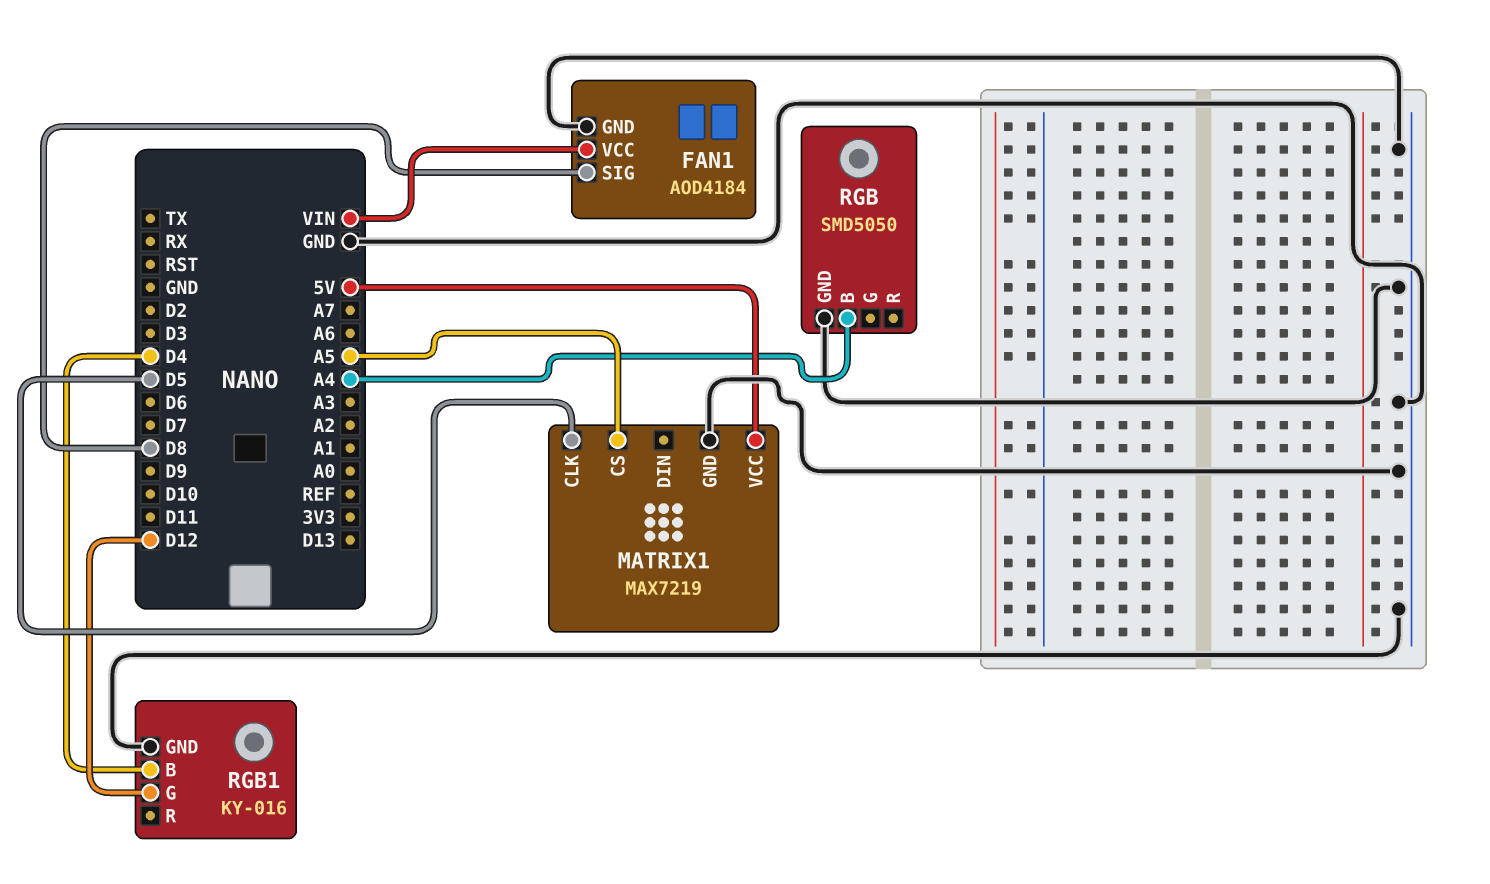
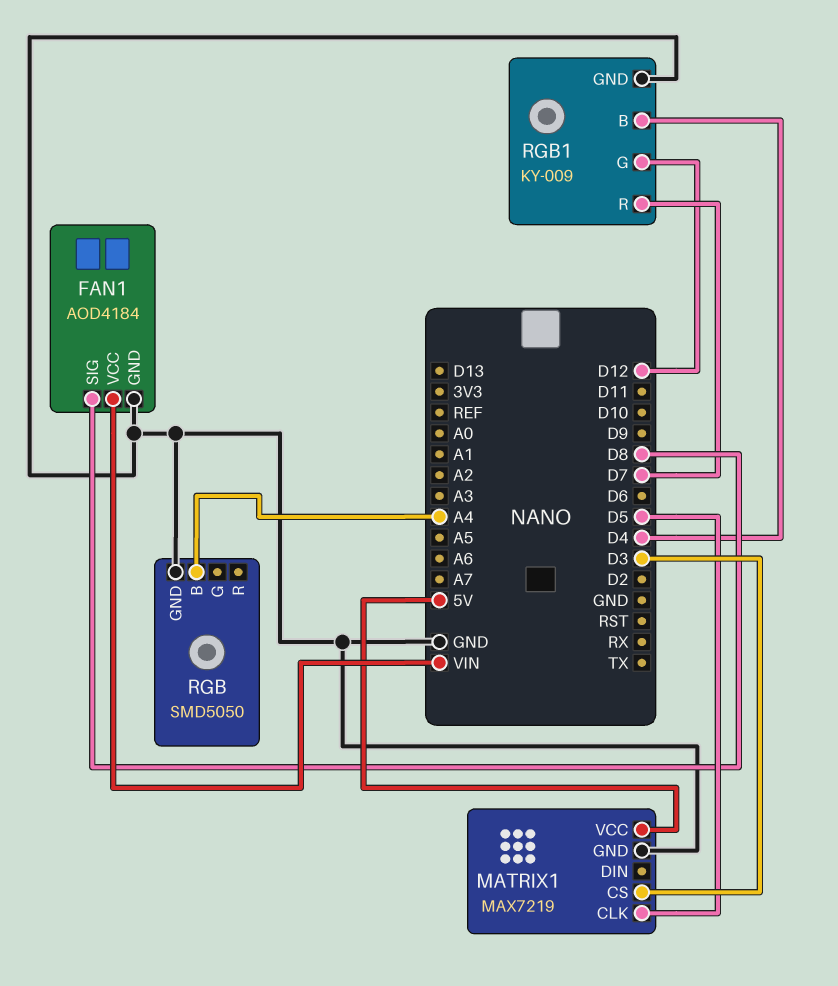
MATRIX1 pin CS: A5 -> D3
RGB1: KY-016 -> KY-009
RGB1 pin R: none -> D7

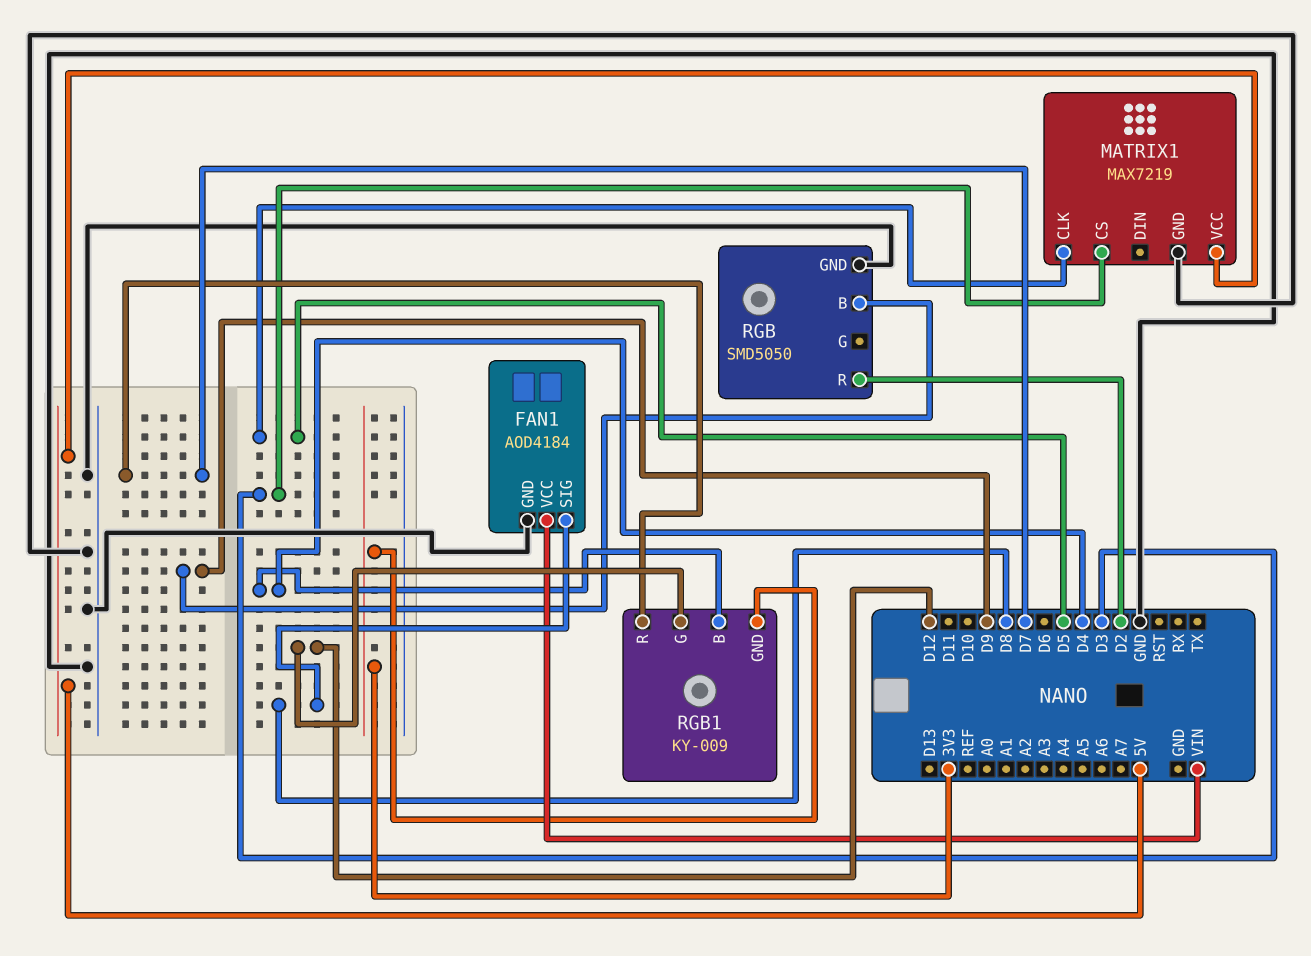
RGB pin B: A4 -> D9
RGB pin R: none -> D2
RGB1 pin GND: GND -> 3V3

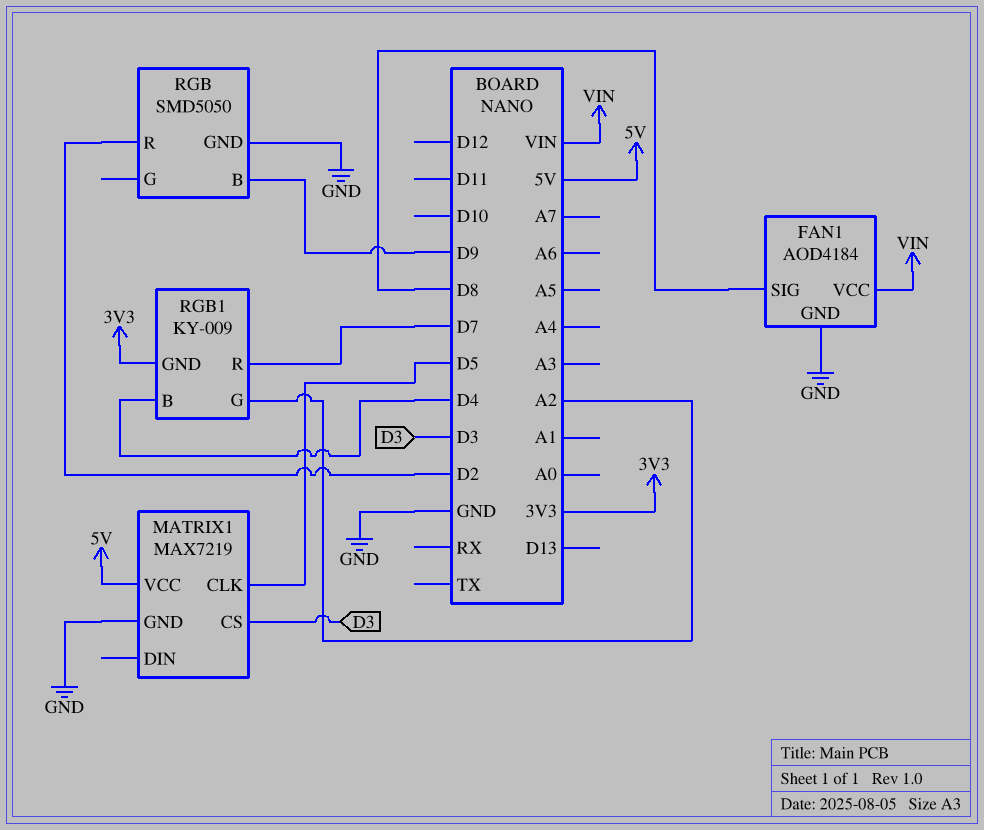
RGB1 pin G: D12 -> A2

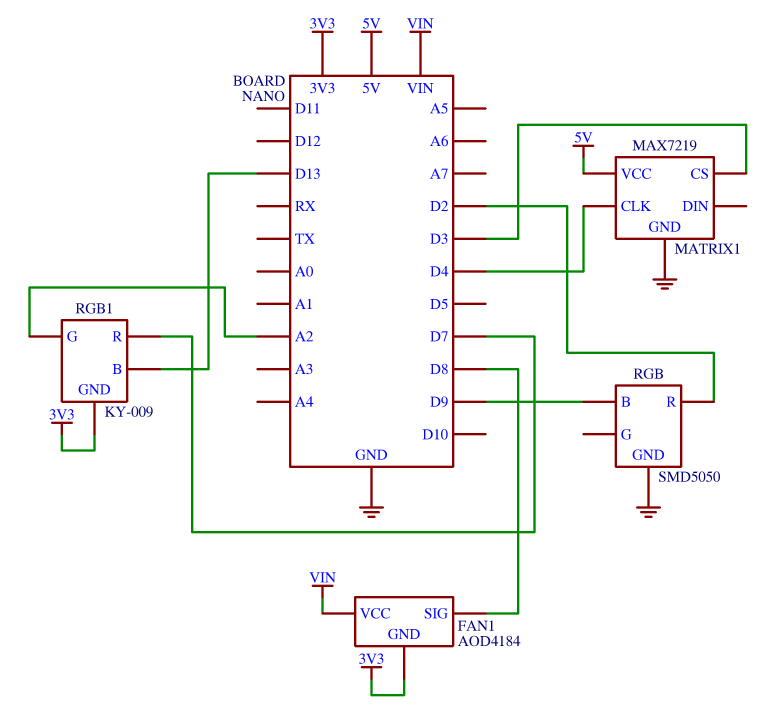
FAN1 pin GND: GND -> 3V3
MATRIX1 pin CLK: D5 -> D4
RGB1 pin B: D4 -> D13

